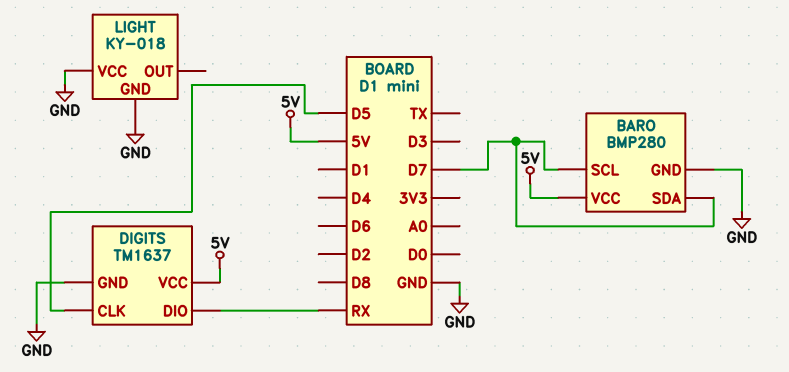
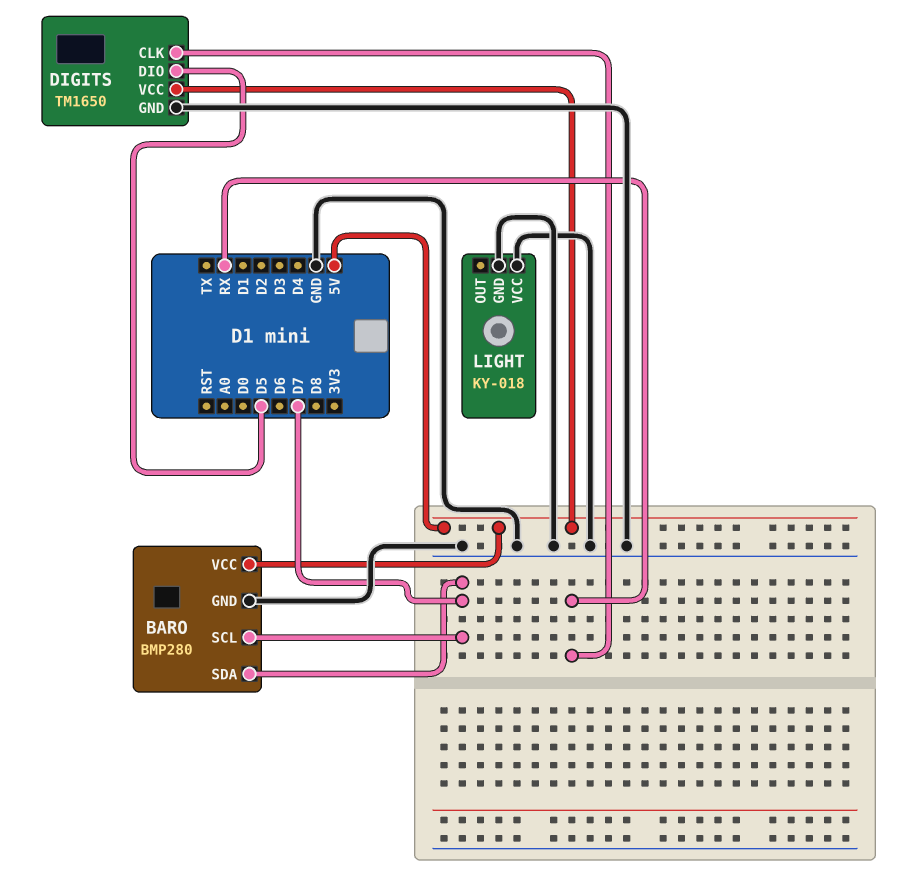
DIGITS: TM1637 -> TM1650
DIGITS pin CLK: D5 -> RX
DIGITS pin DIO: RX -> D5

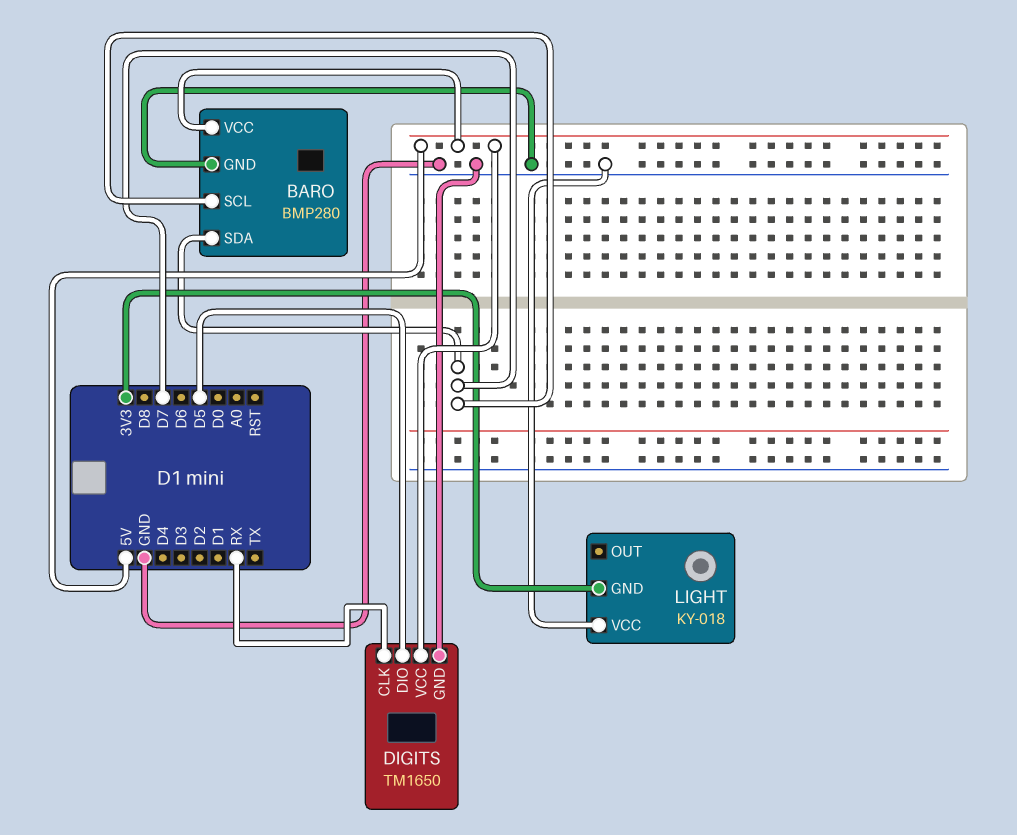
LIGHT pin GND: GND -> 3V3

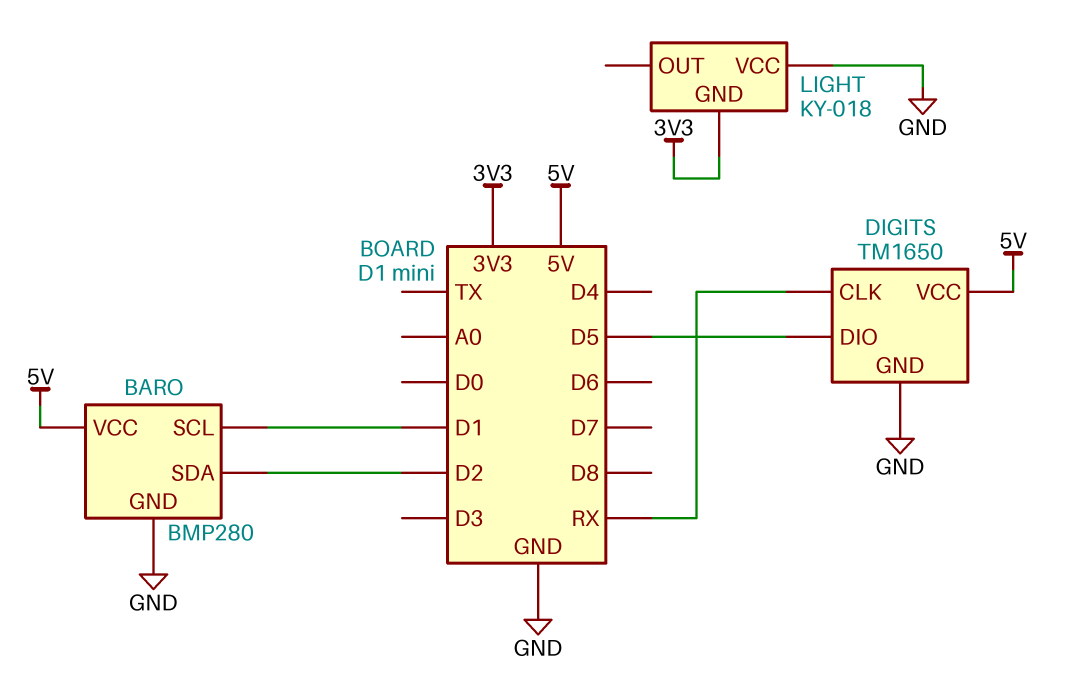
BARO pin SCL: D7 -> D1
BARO pin SDA: D7 -> D2

